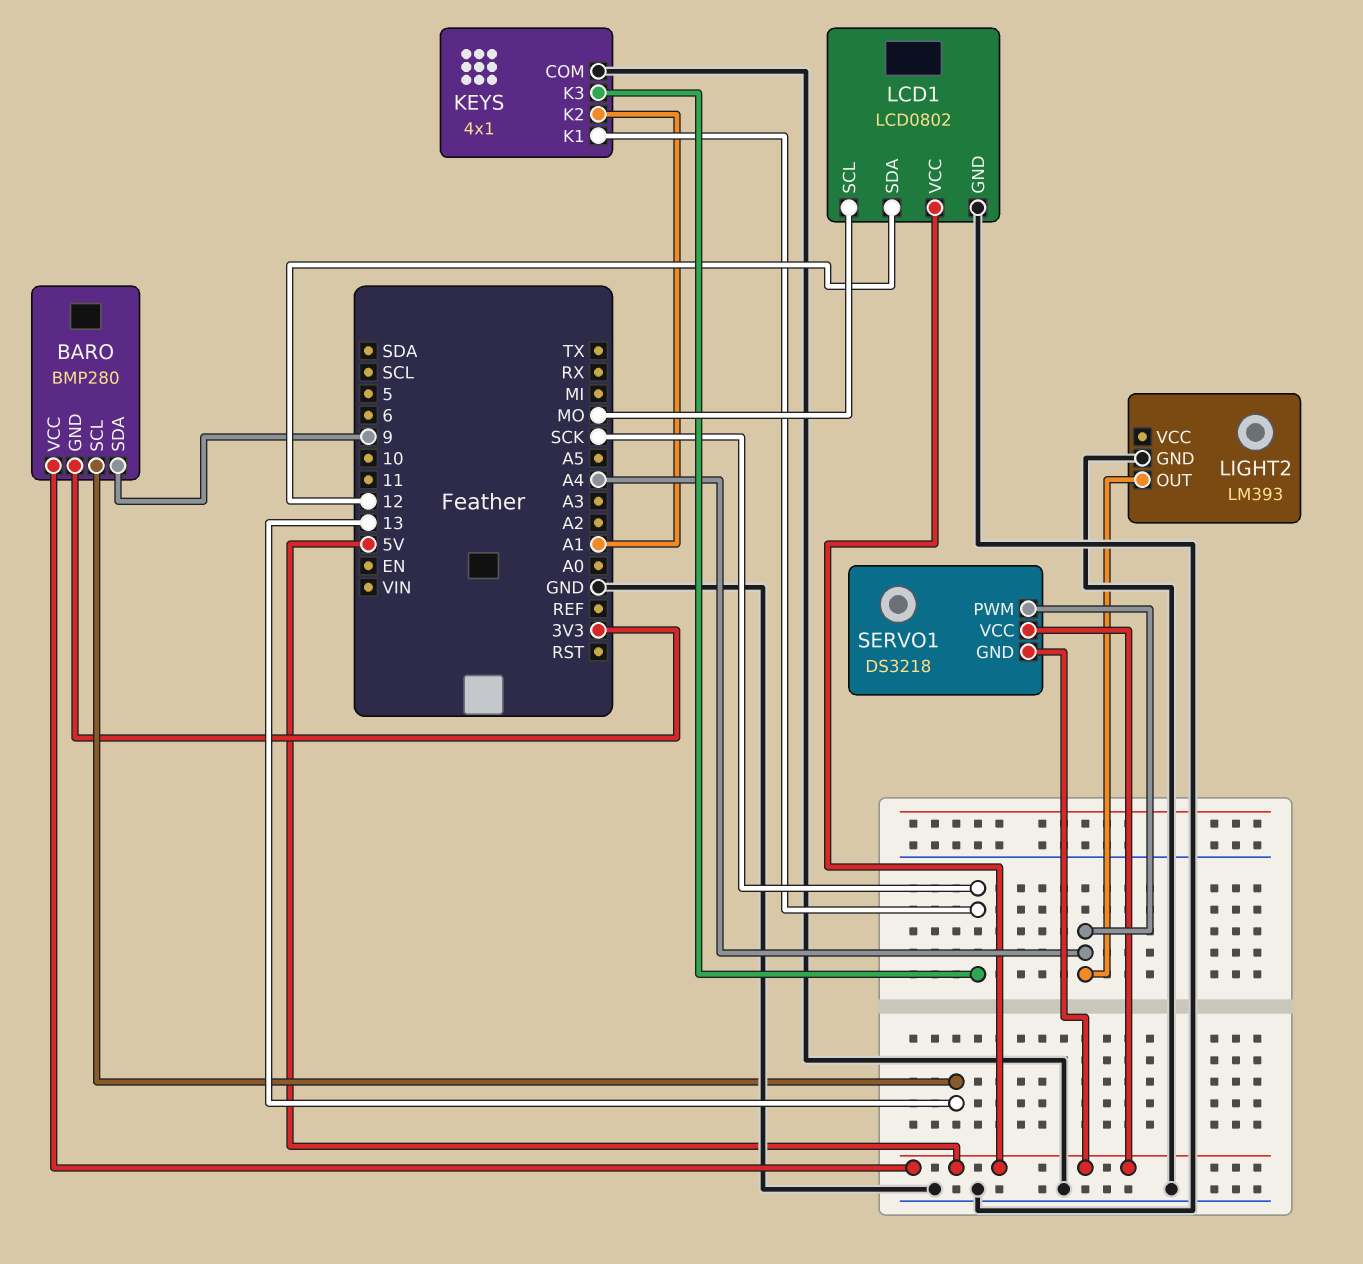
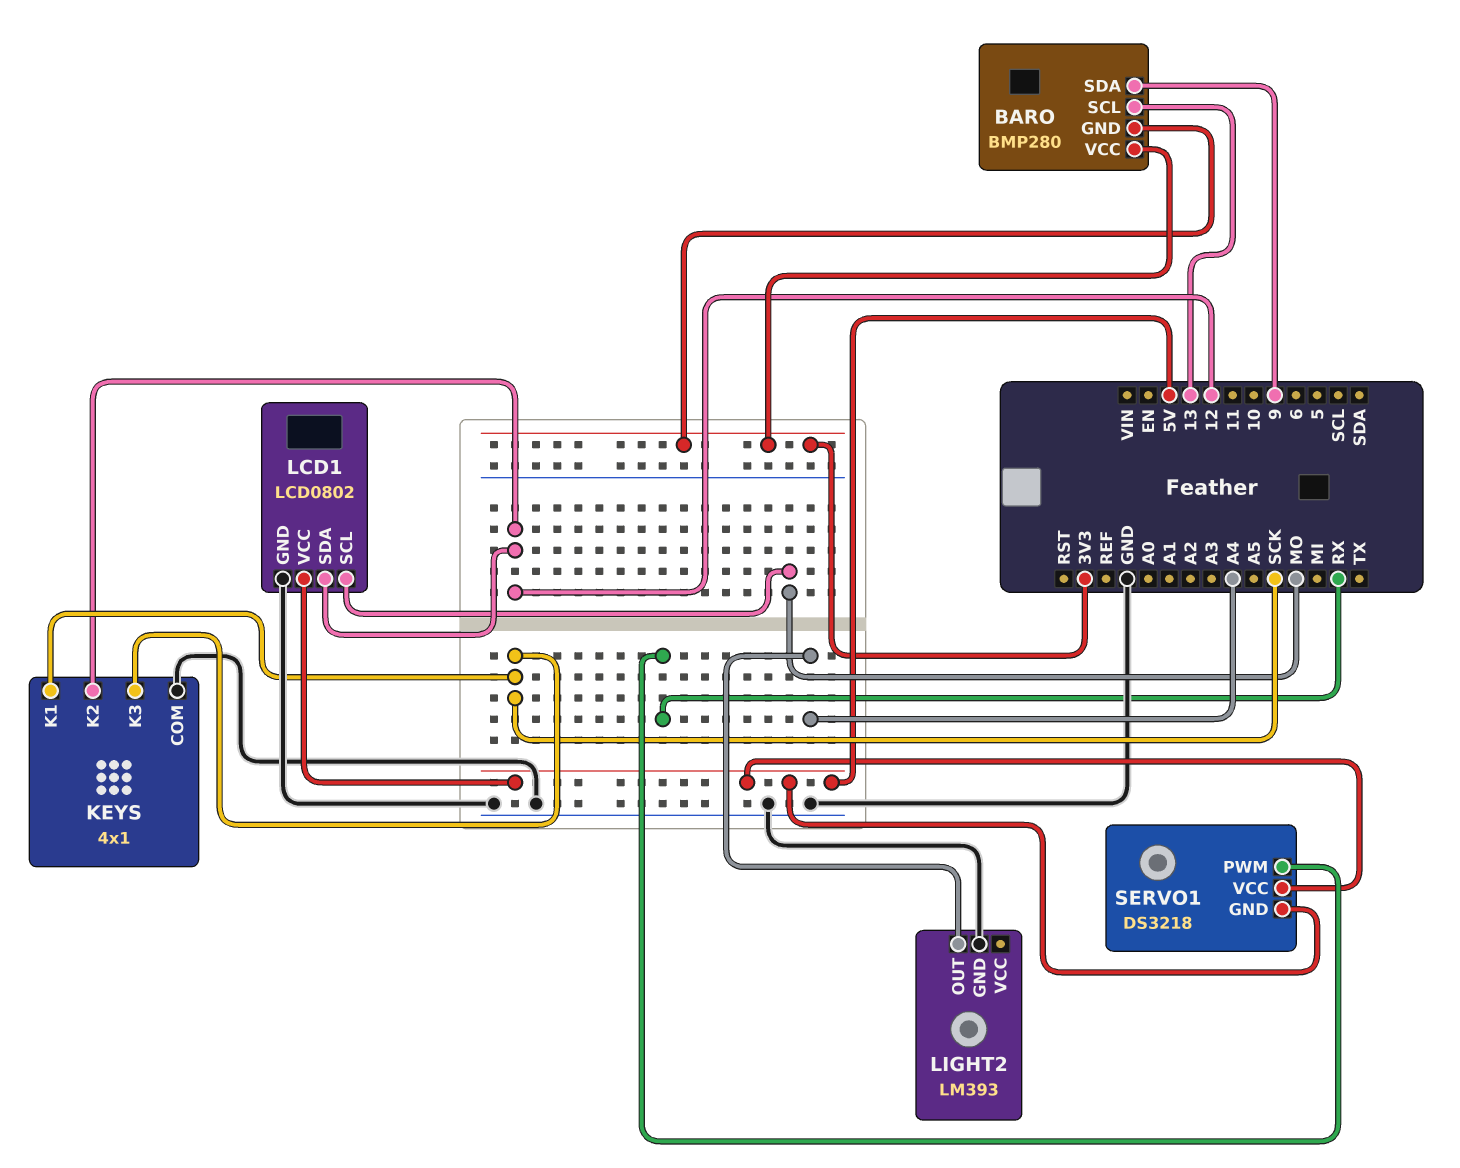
BARO pin VCC: 5V -> 3V3
KEYS pin K2: A1 -> 12
SERVO1 pin PWM: A4 -> RX

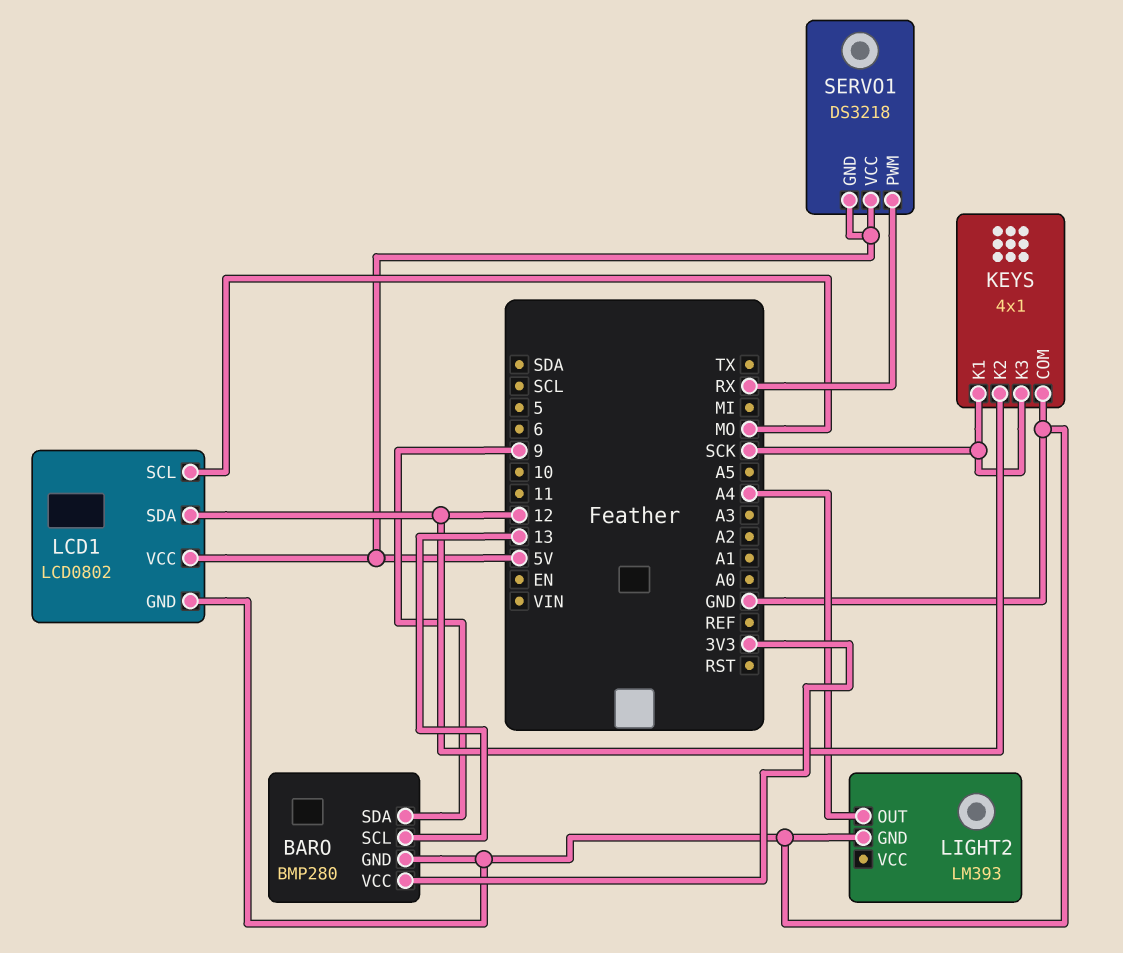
BARO pin GND: 3V3 -> GND

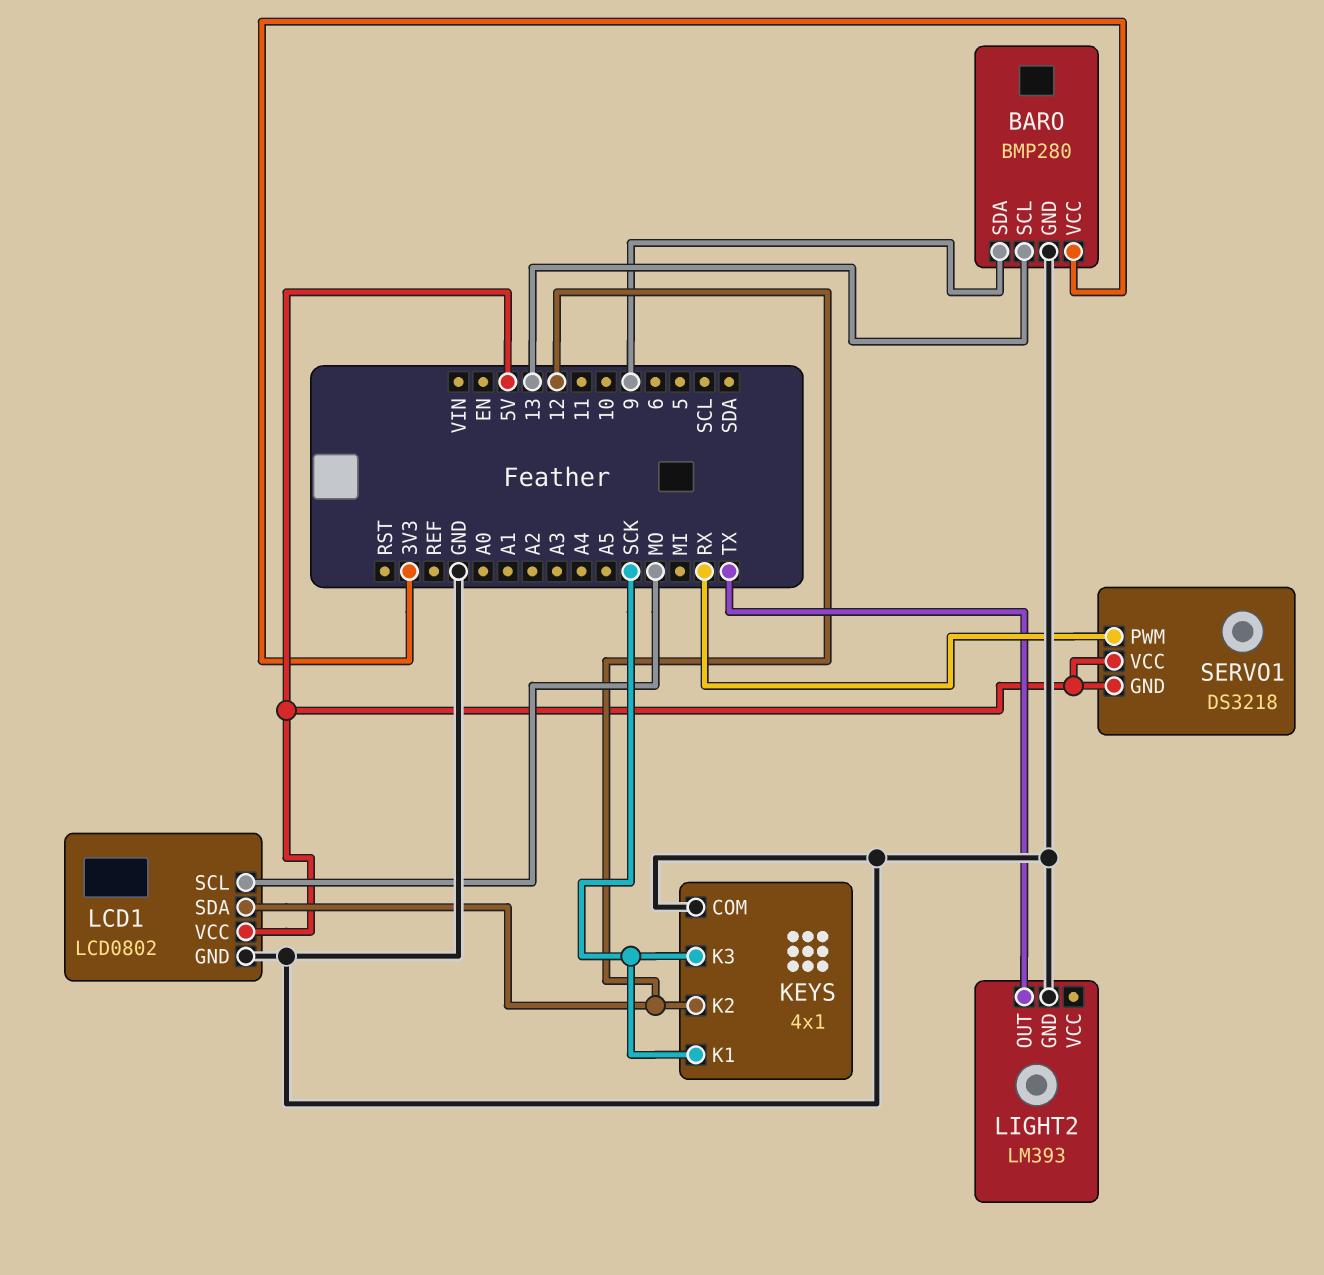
LIGHT2 pin OUT: A4 -> TX

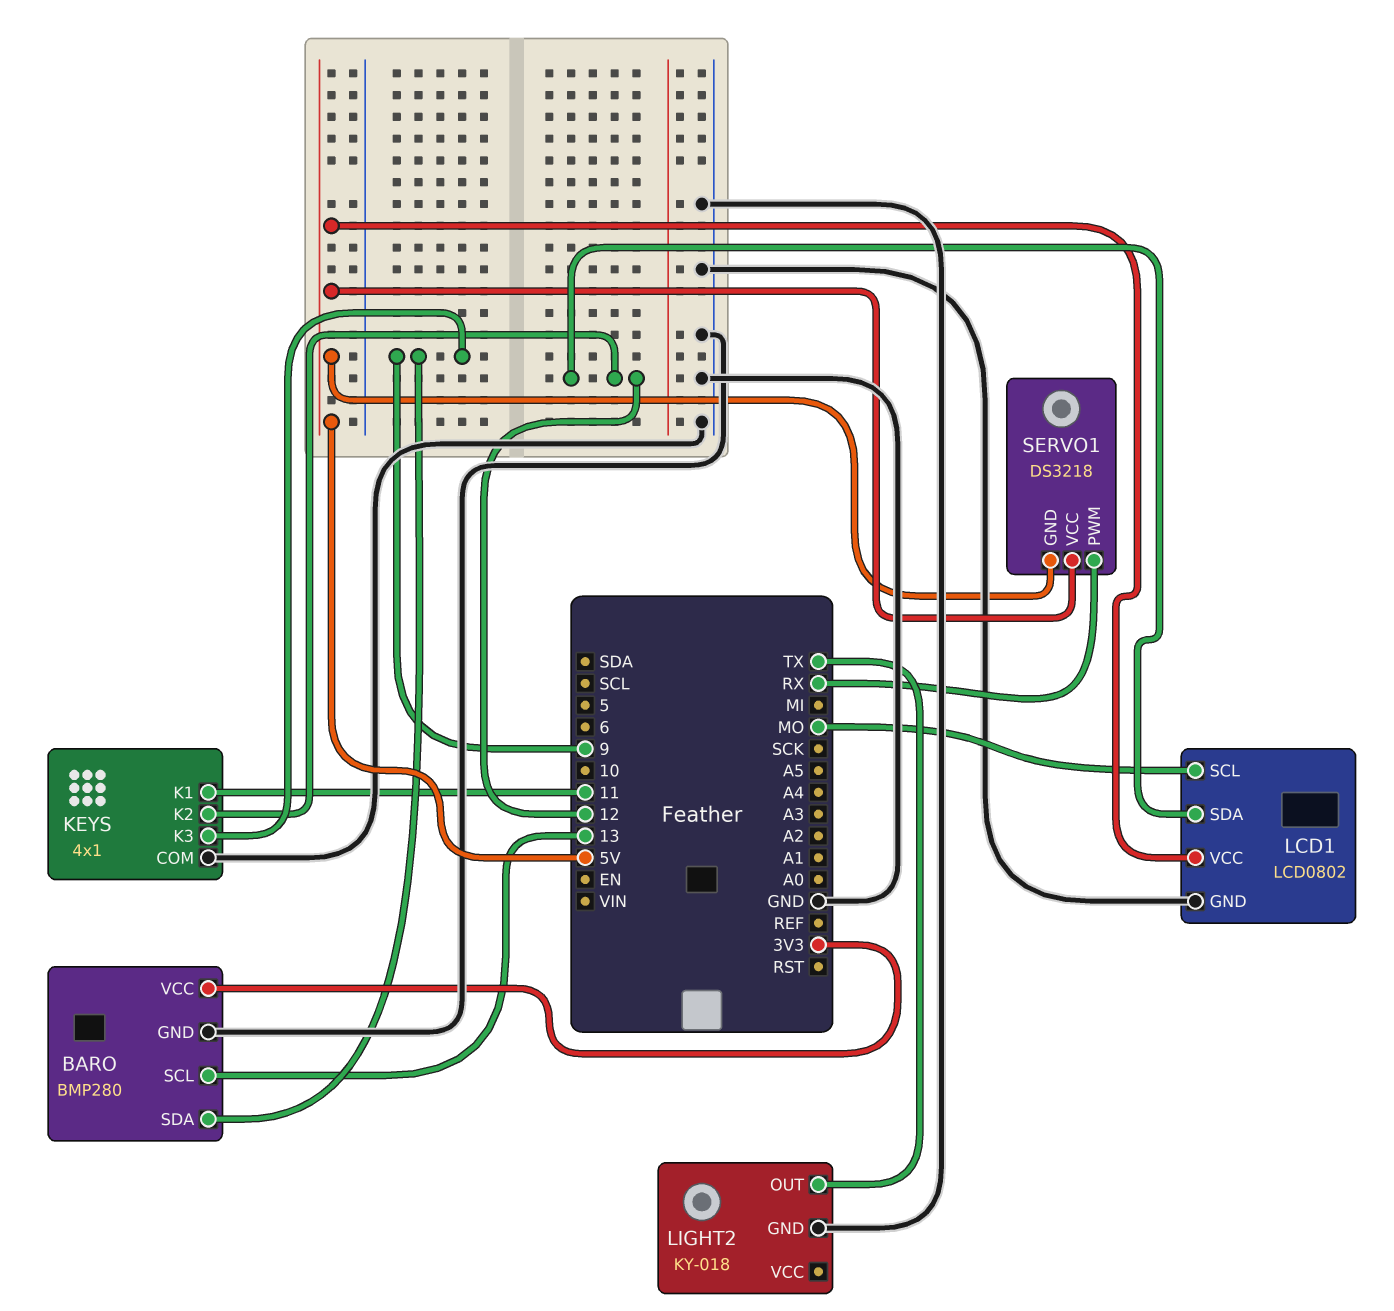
KEYS pin K1: SCK -> 11
KEYS pin K3: SCK -> 9
LIGHT2: LM393 -> KY-018

